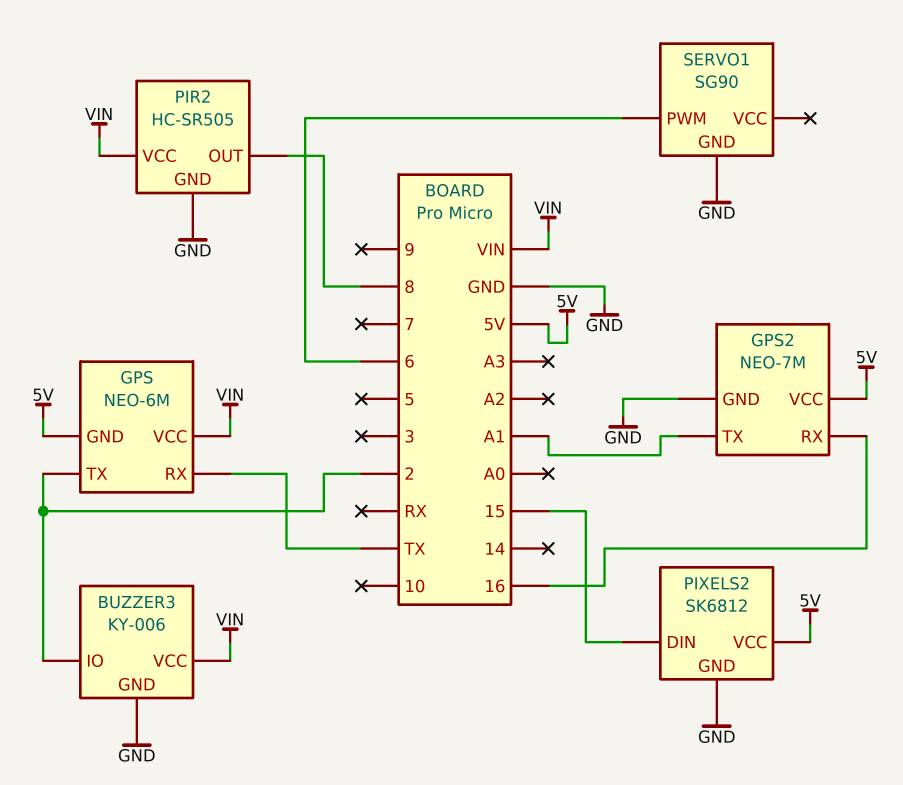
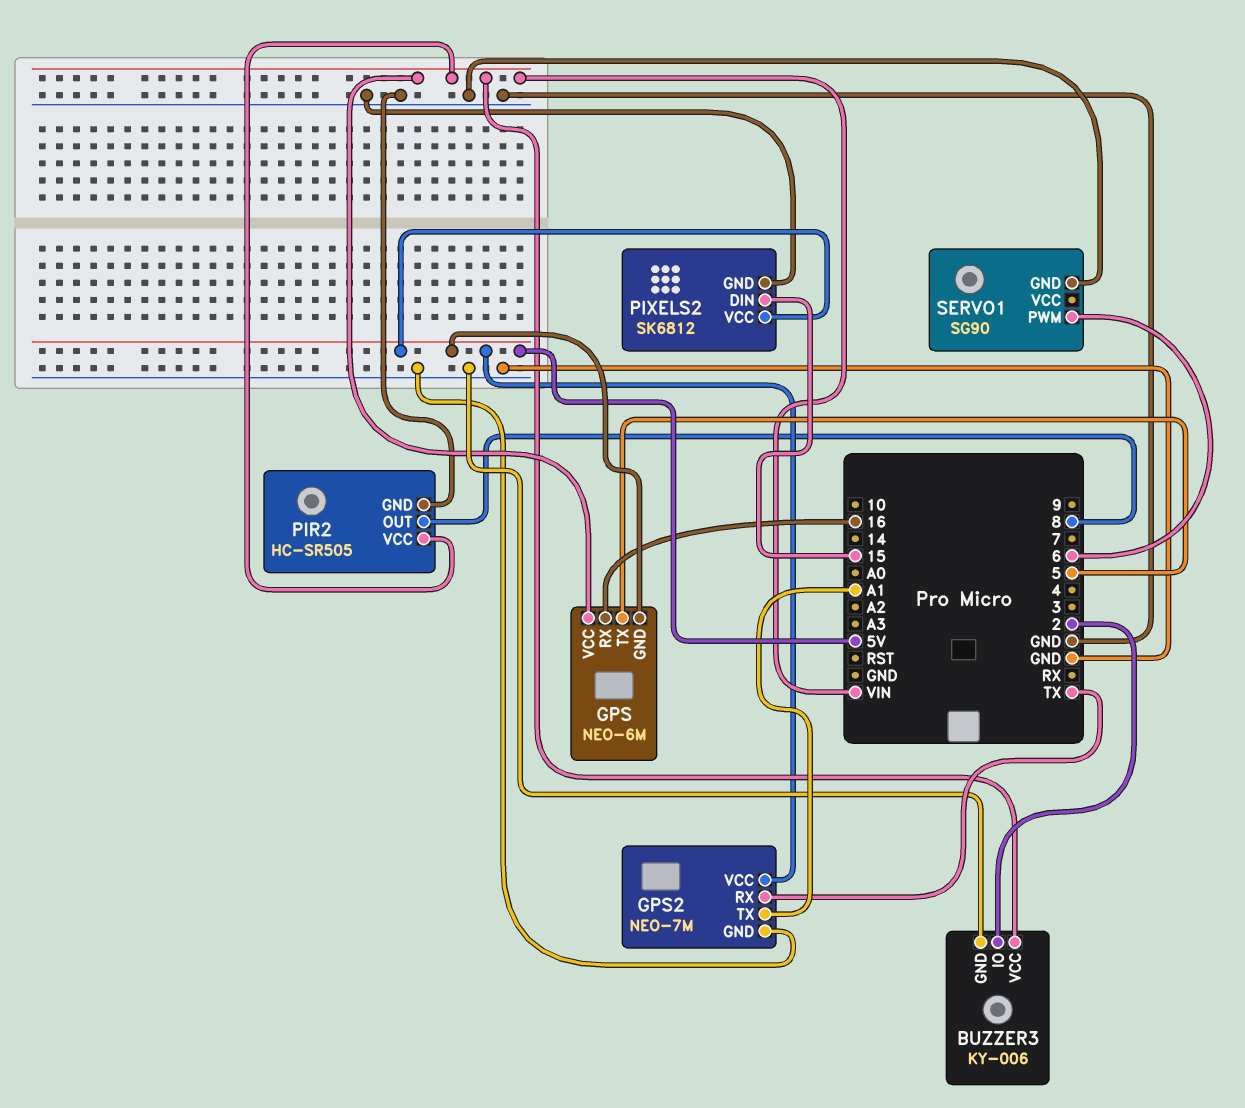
GPS pin RX: TX -> 16
GPS pin TX: 2 -> 5
GPS2 pin RX: 16 -> TX

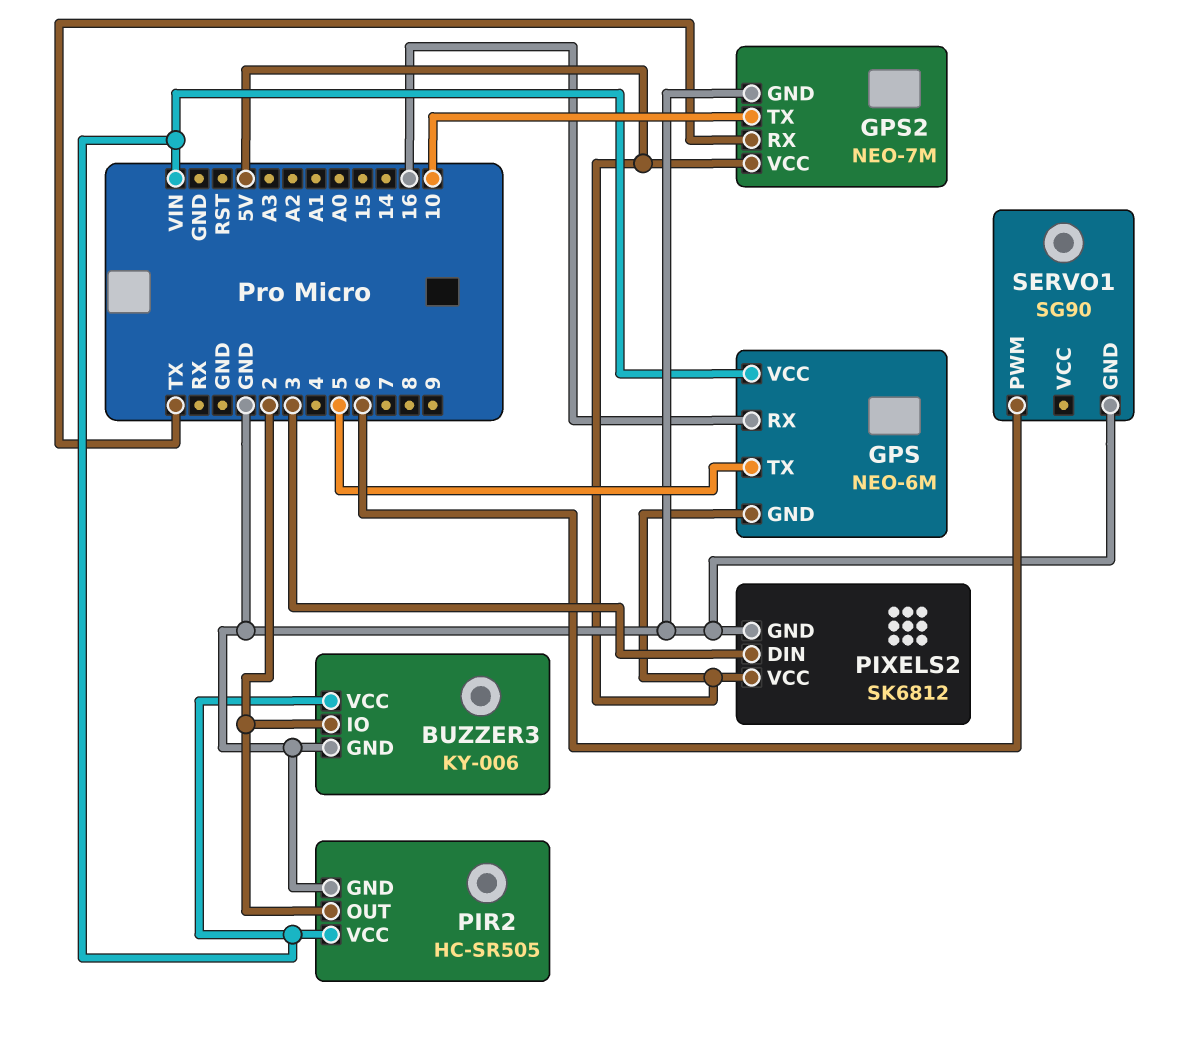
GPS2 pin TX: A1 -> 10
PIR2 pin OUT: 8 -> 2
PIXELS2 pin DIN: 15 -> 3

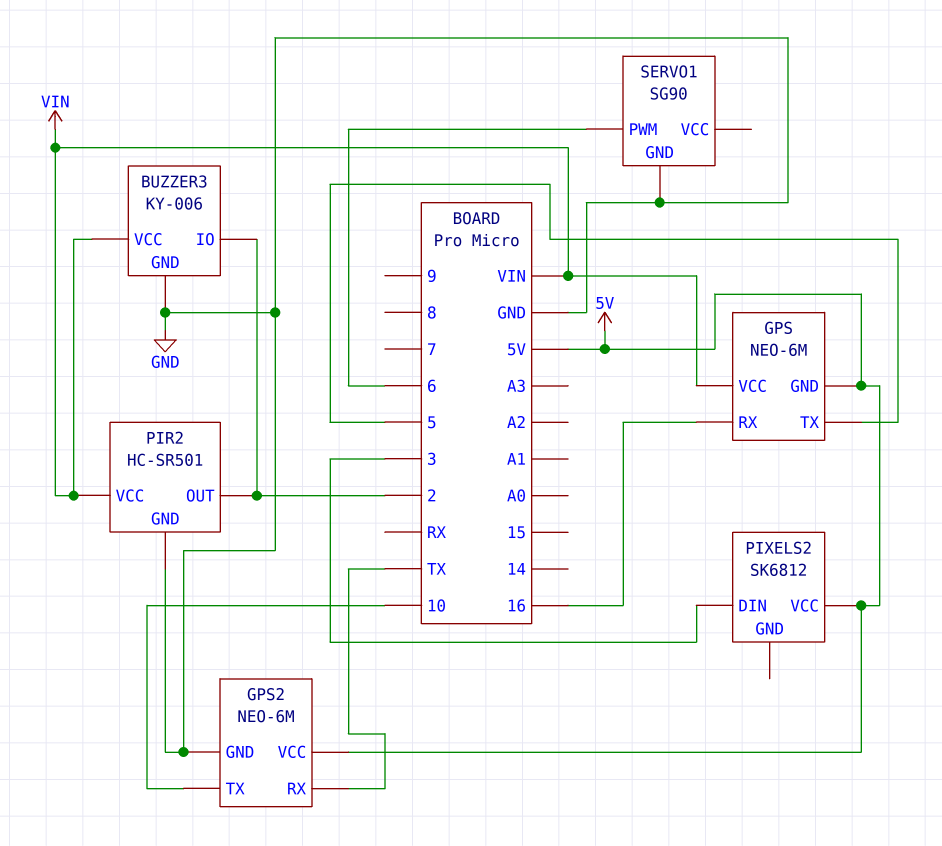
GPS2: NEO-7M -> NEO-6M
PIR2: HC-SR505 -> HC-SR501
PIXELS2 pin GND: GND -> none

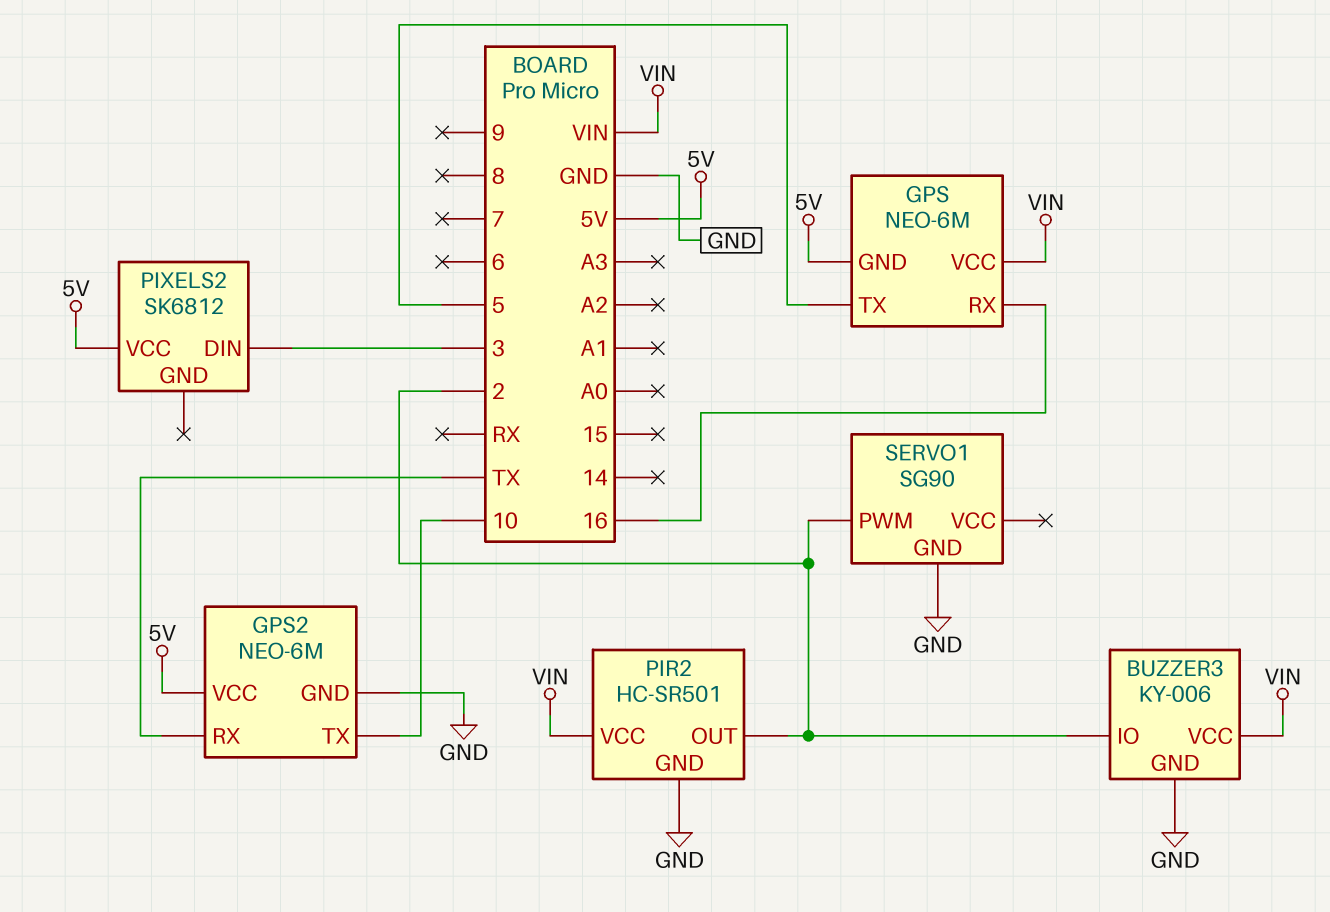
SERVO1 pin PWM: 6 -> 2

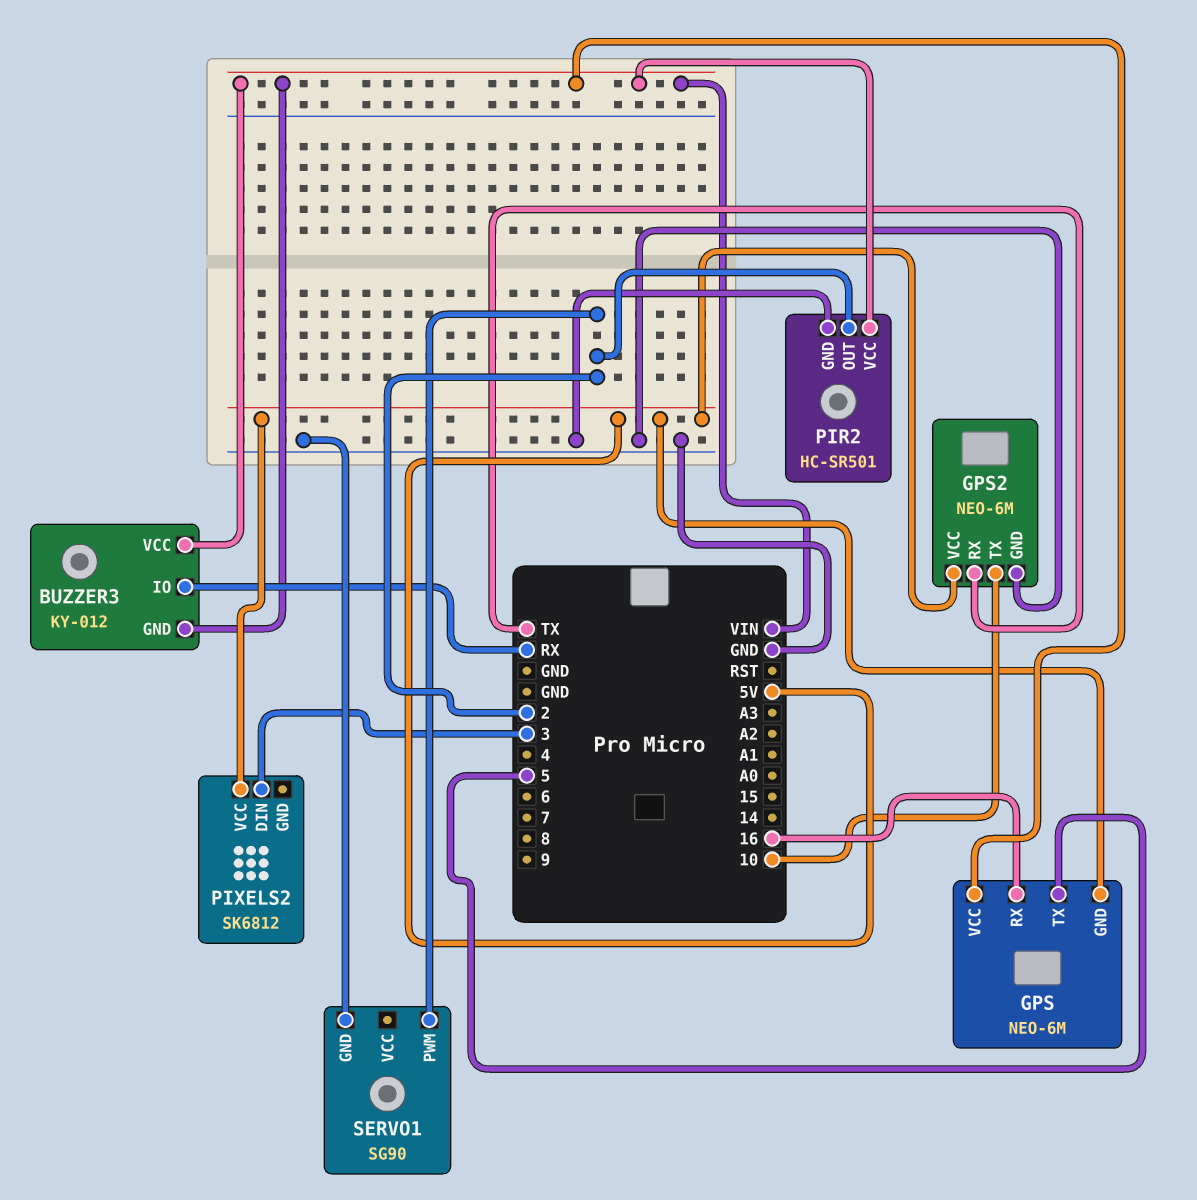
BUZZER3: KY-006 -> KY-012
BUZZER3 pin GND: GND -> VIN
BUZZER3 pin IO: 2 -> RX

